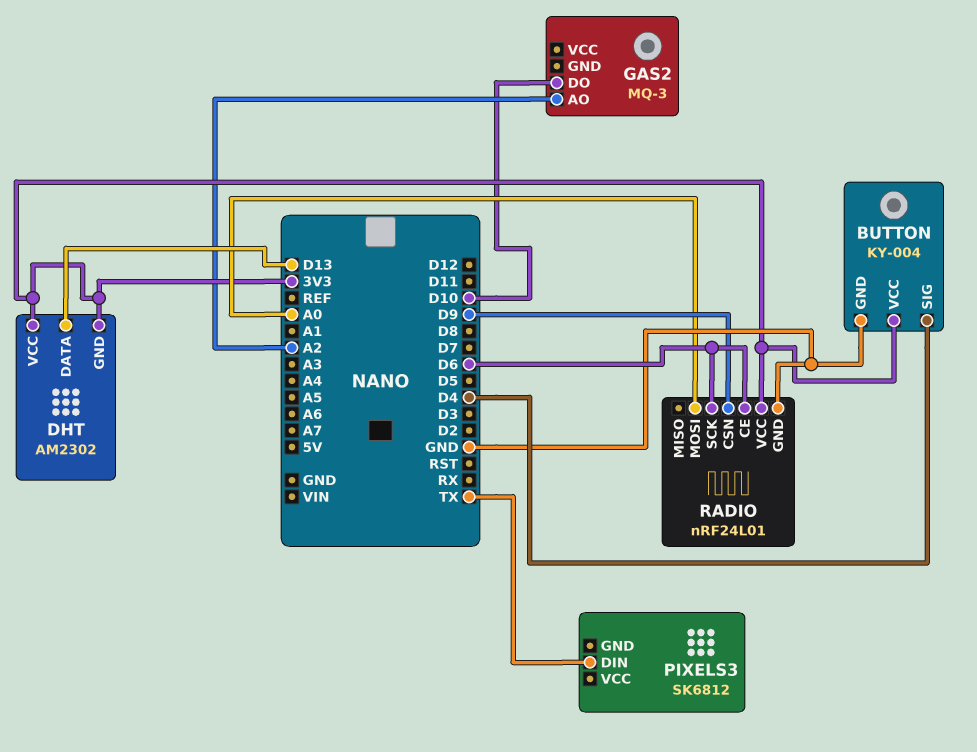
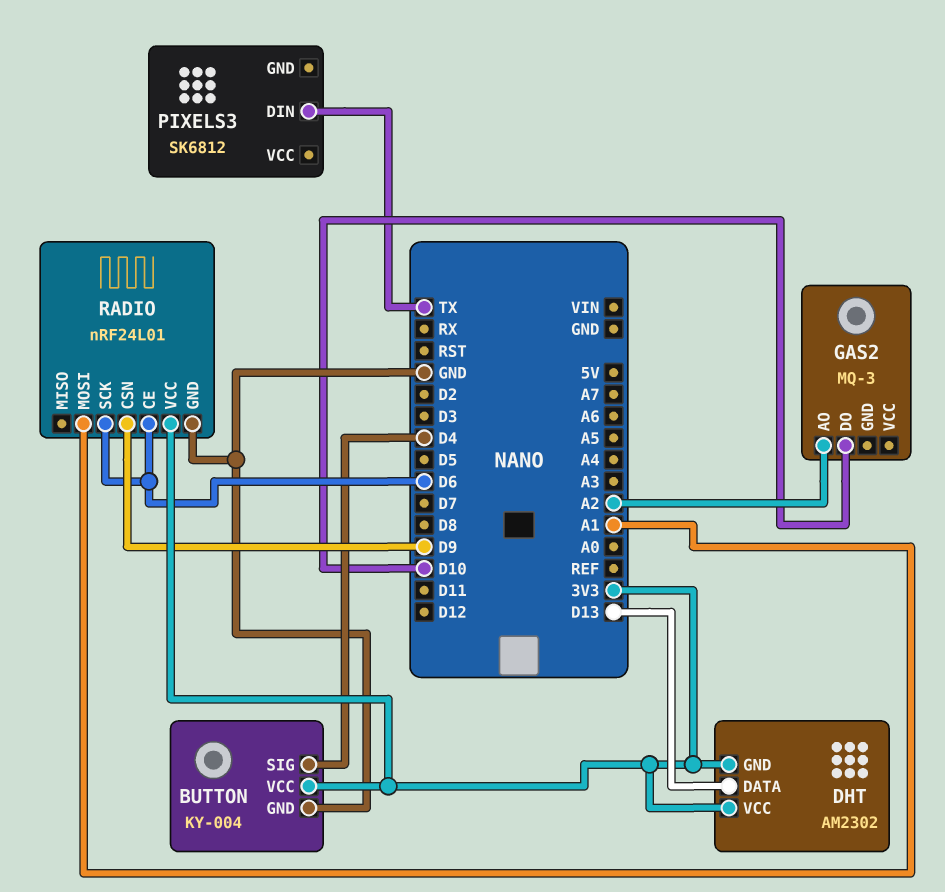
RADIO pin MOSI: A0 -> A1

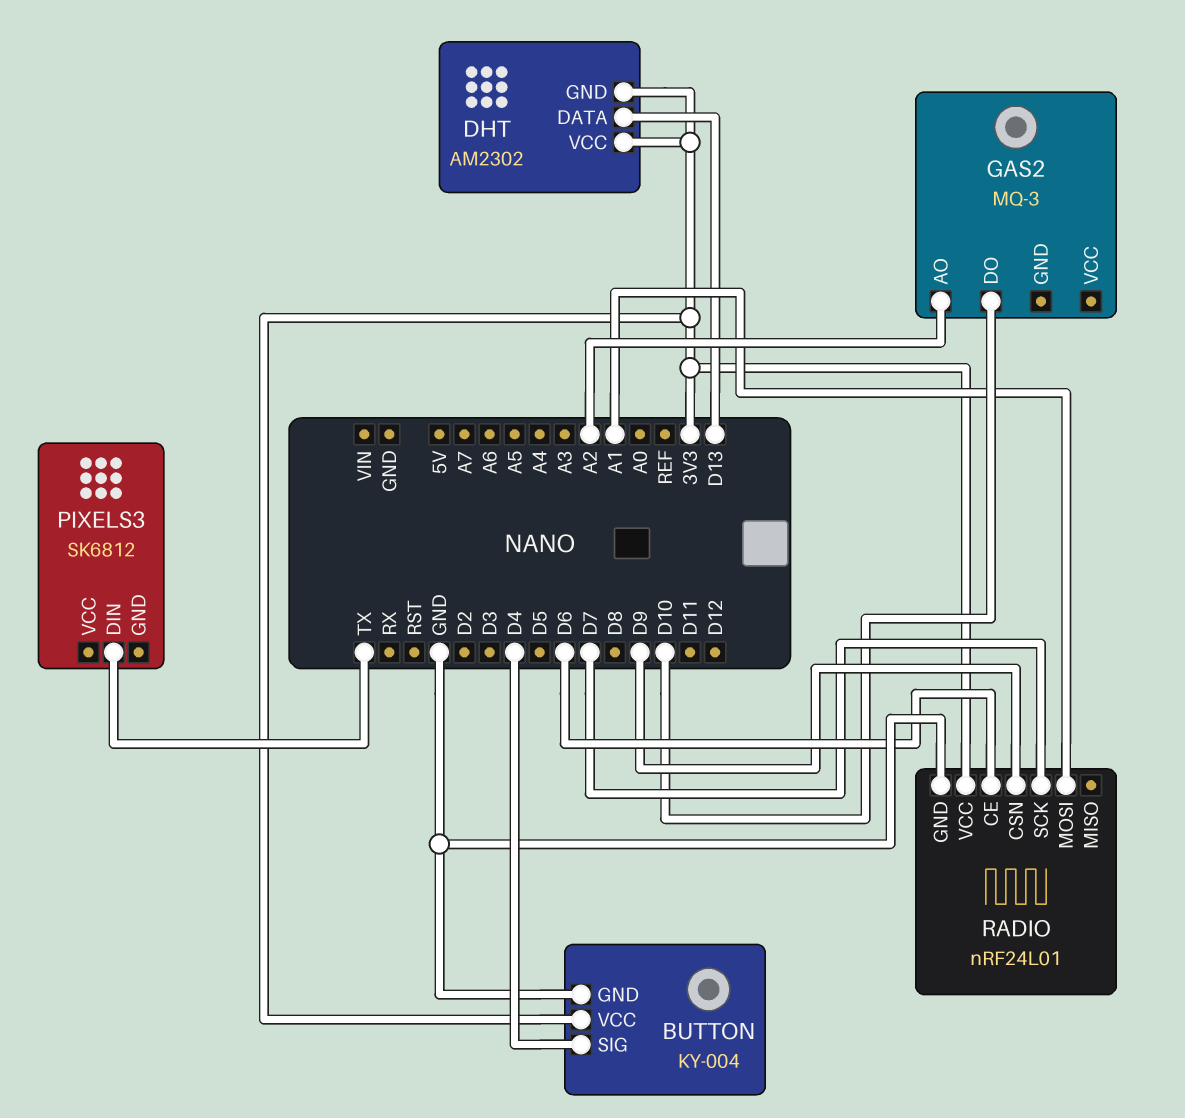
RADIO pin SCK: D6 -> D7

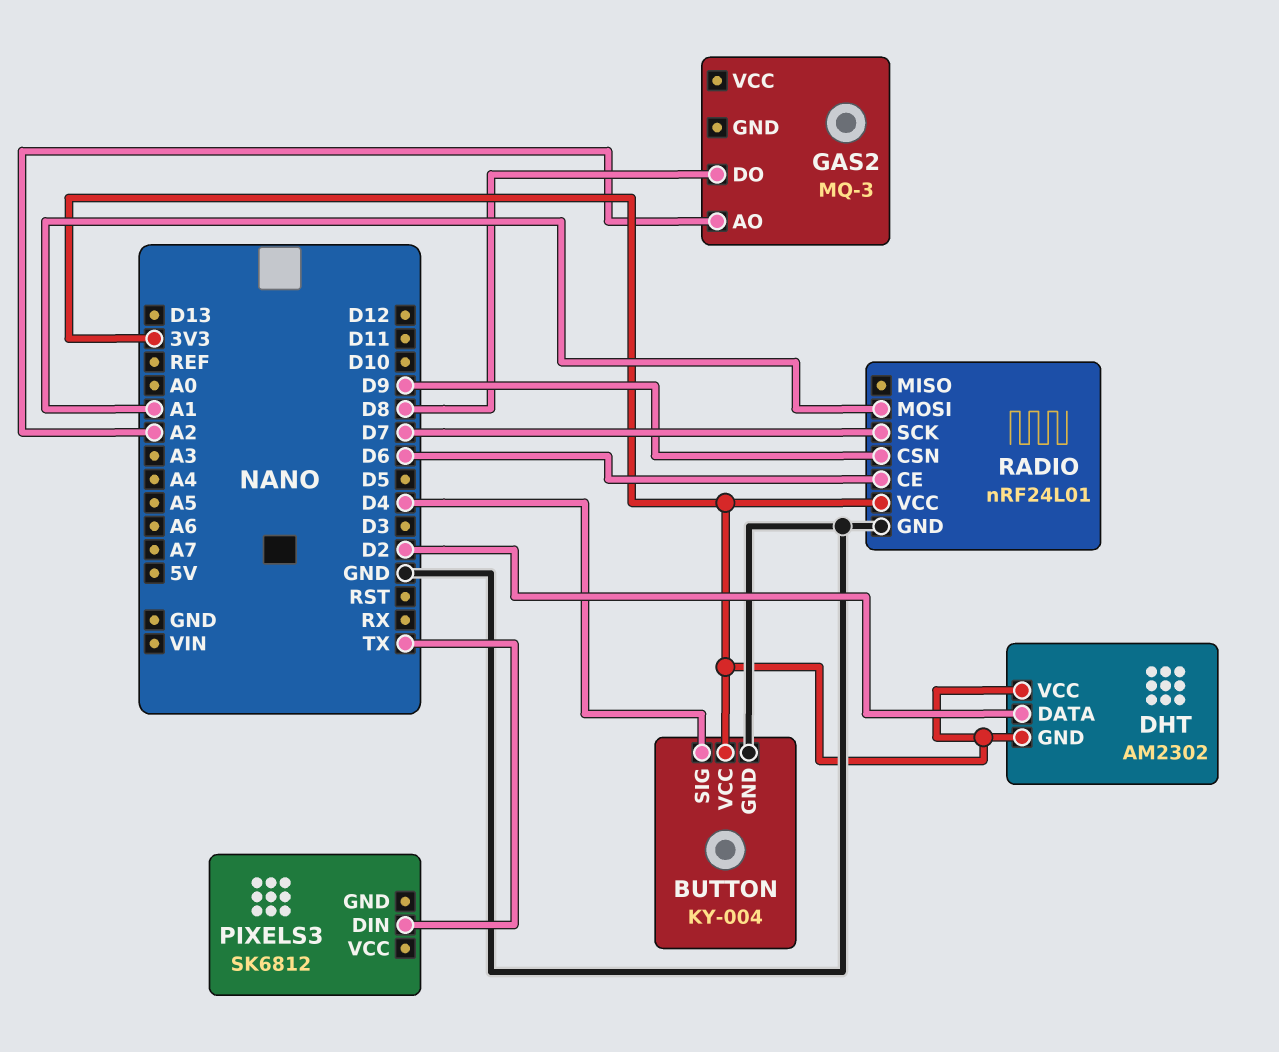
DHT pin DATA: D13 -> D2
GAS2 pin DO: D10 -> D8

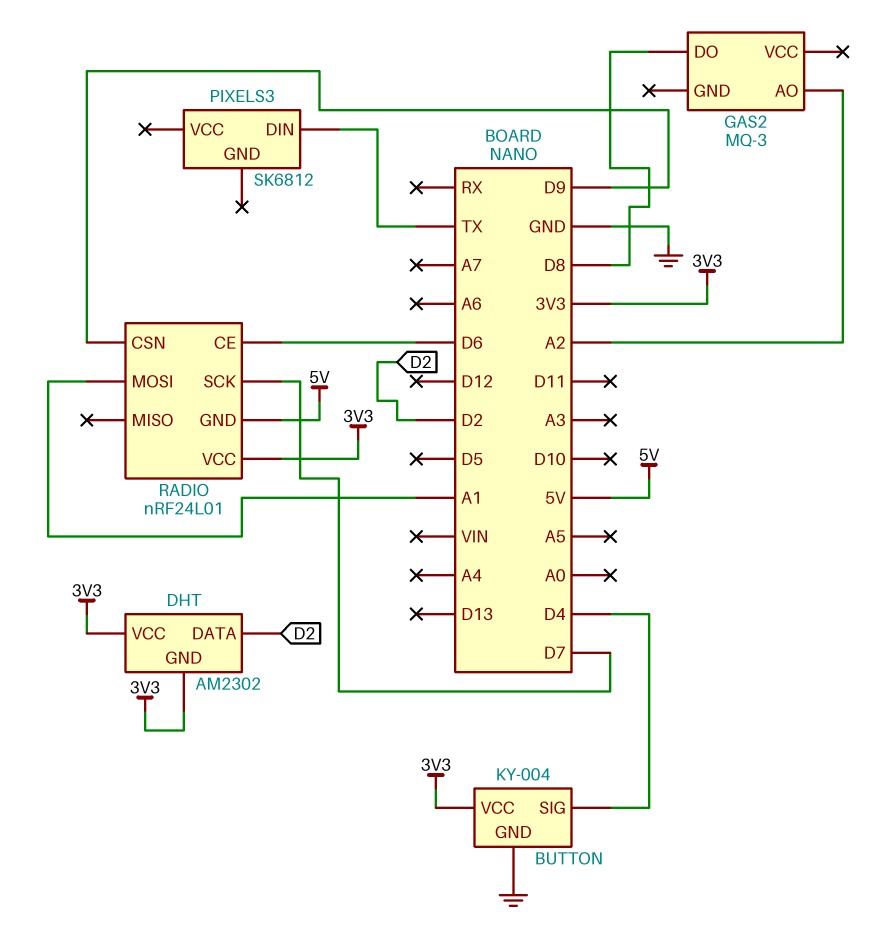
RADIO pin GND: GND -> 5V

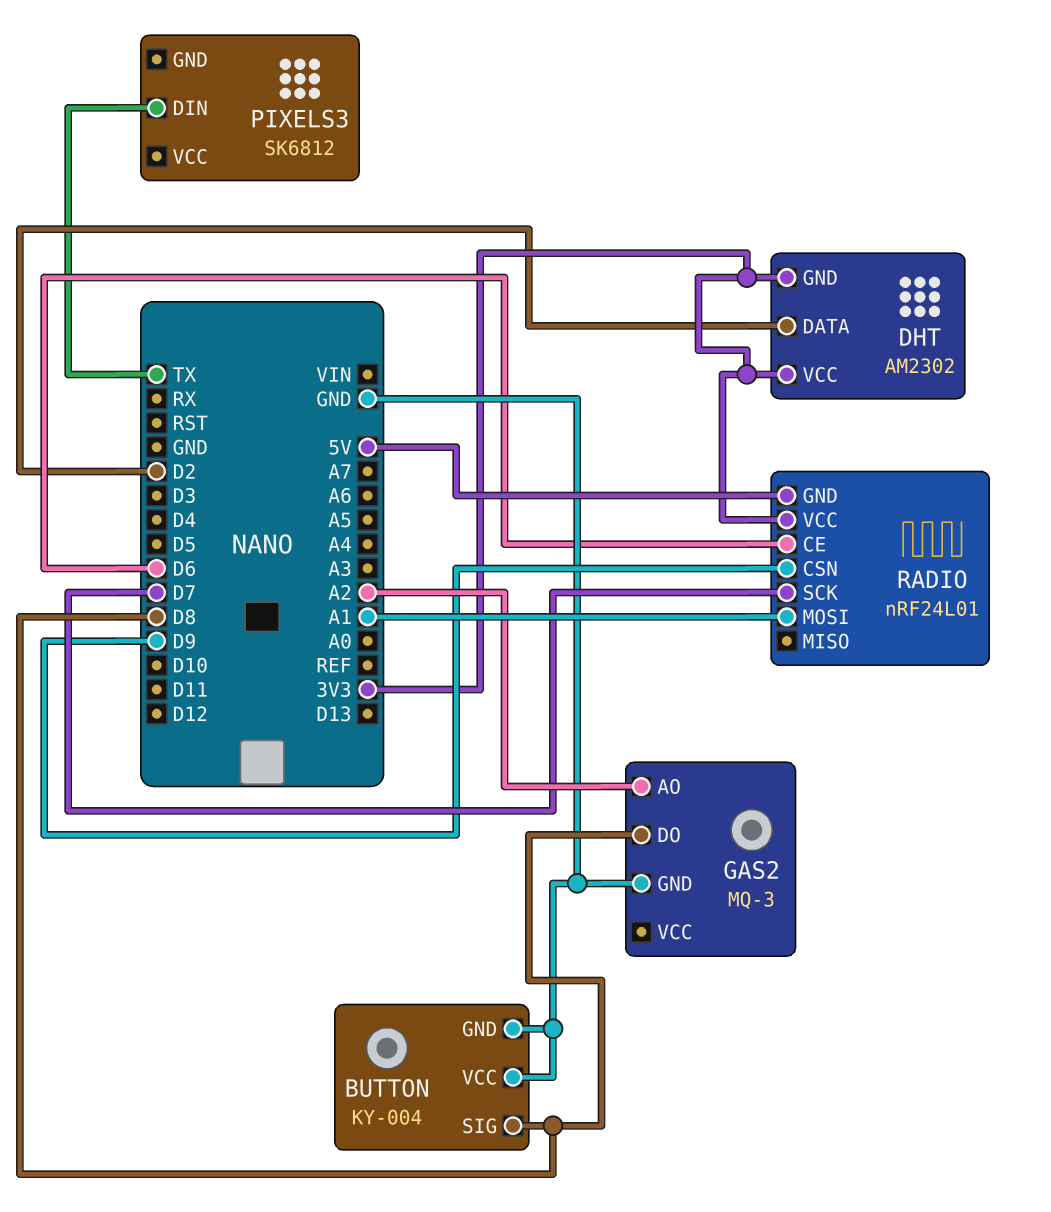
BUTTON pin SIG: D4 -> D8
BUTTON pin VCC: 3V3 -> GND
GAS2 pin GND: none -> GND

